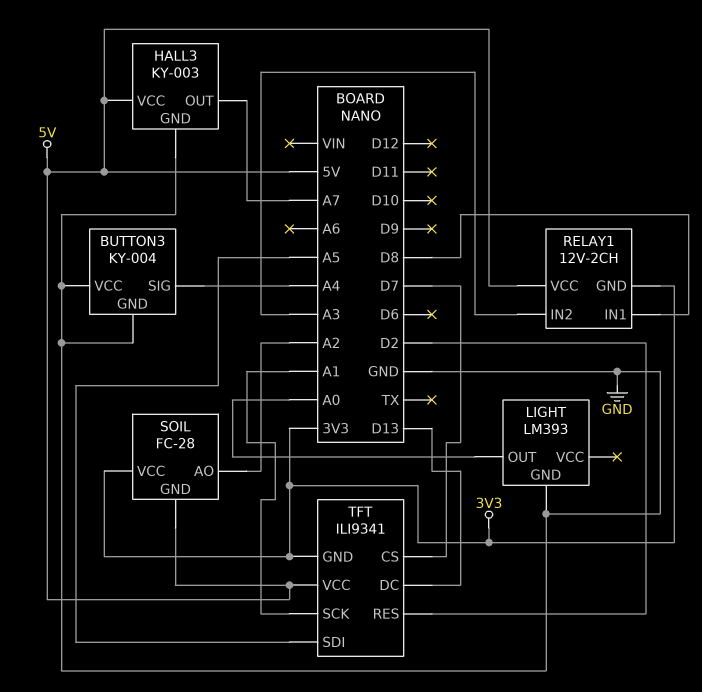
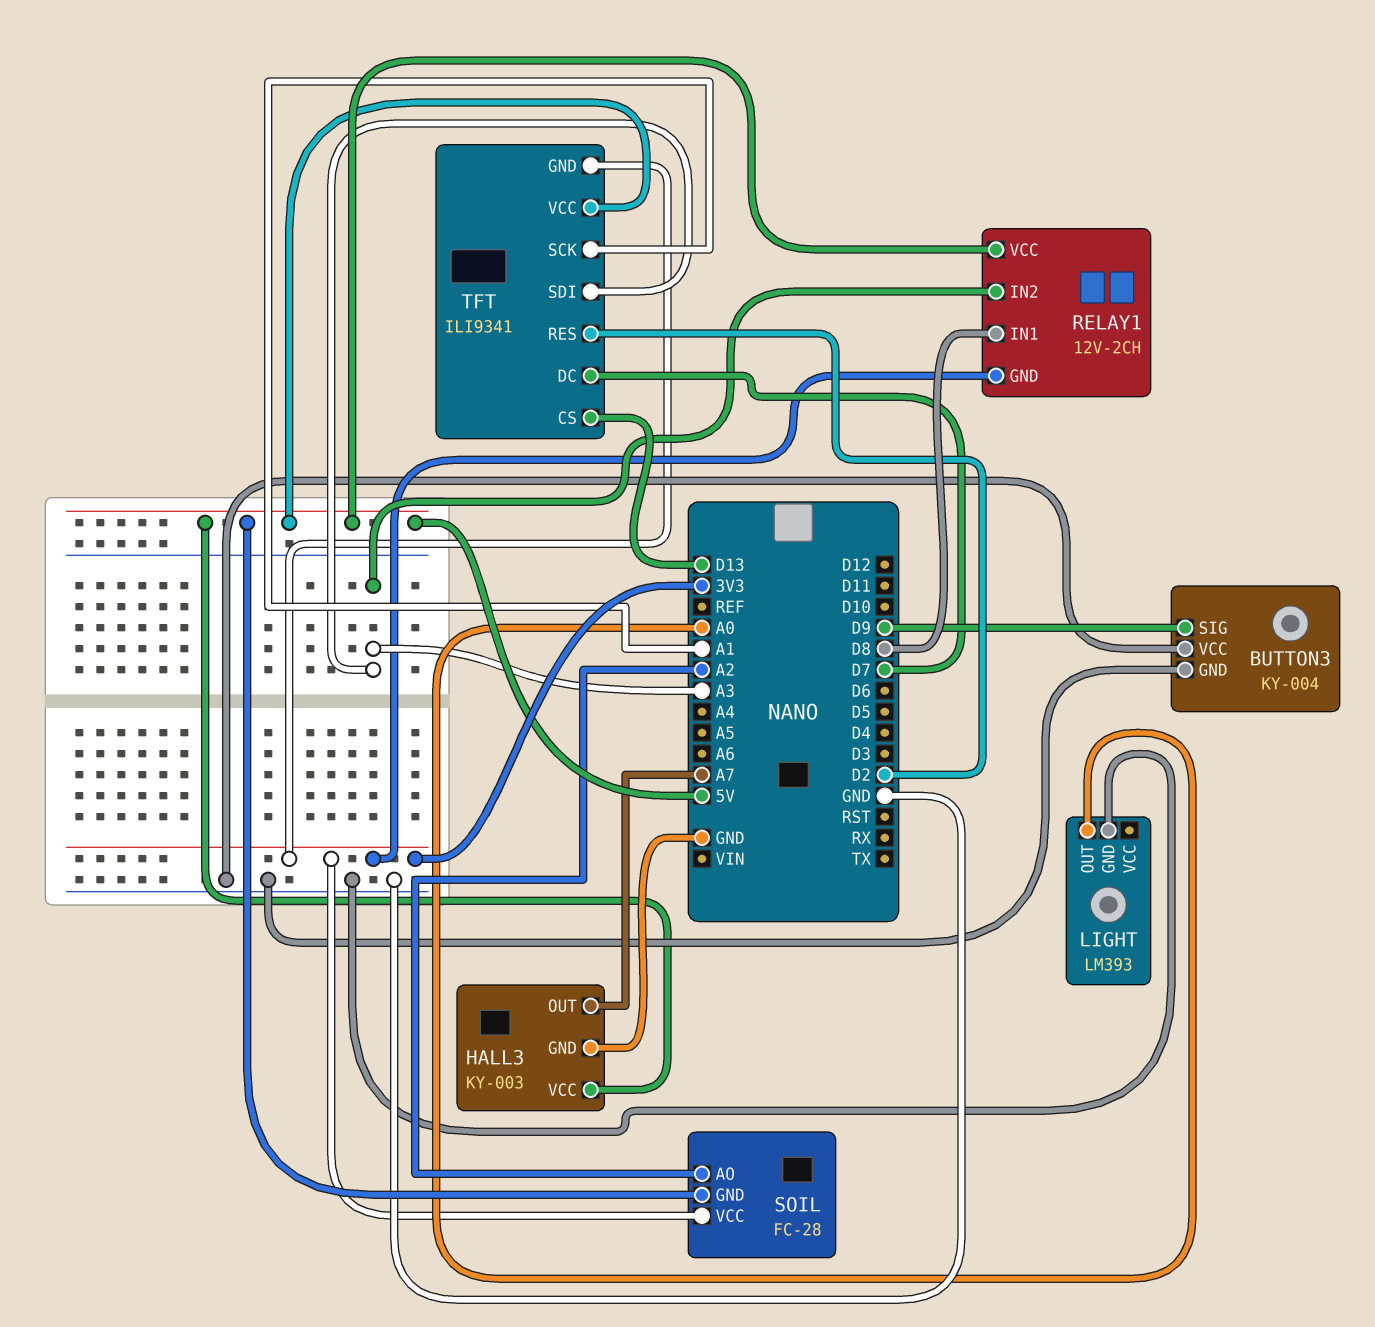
BUTTON3 pin SIG: A4 -> D9
TFT pin CS: D7 -> D13
TFT pin DC: D13 -> D7
TFT pin SDI: A5 -> A3

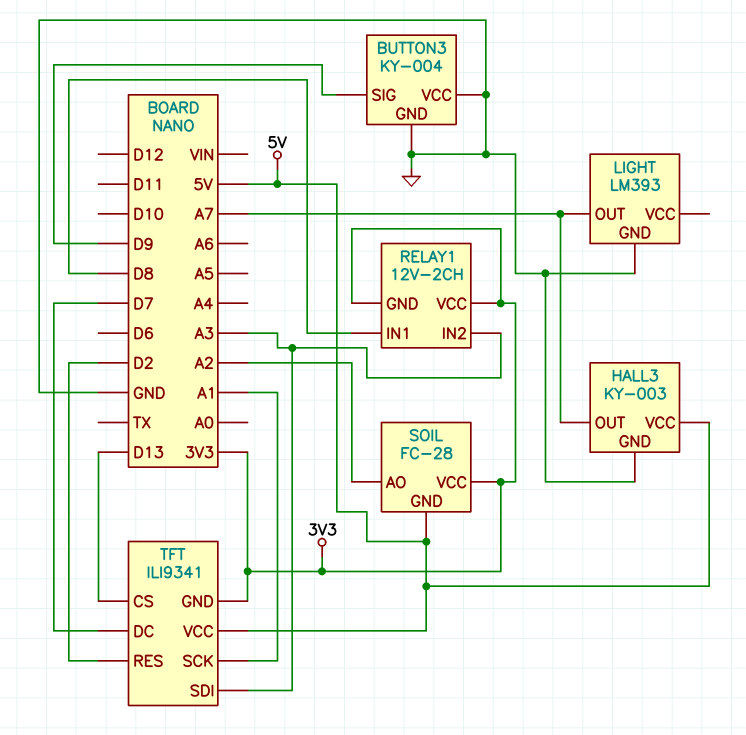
LIGHT pin OUT: A0 -> A7
RELAY1 pin VCC: 5V -> 3V3

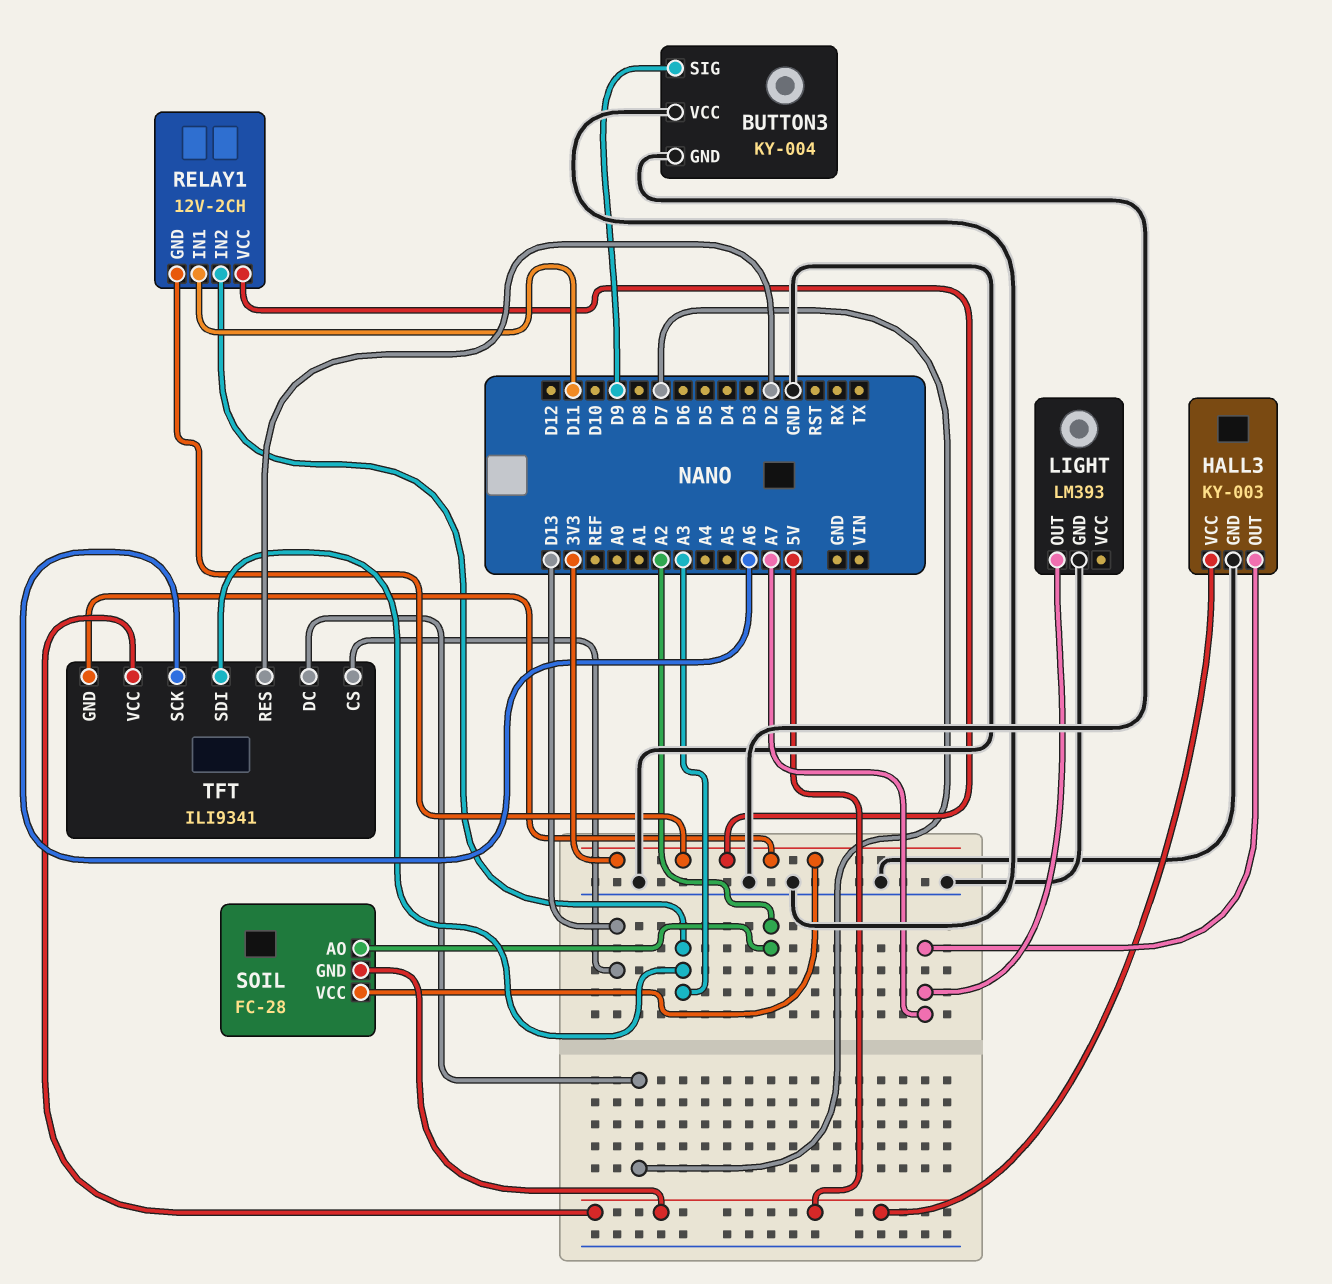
RELAY1 pin IN1: D8 -> D11
TFT pin SCK: A1 -> A6

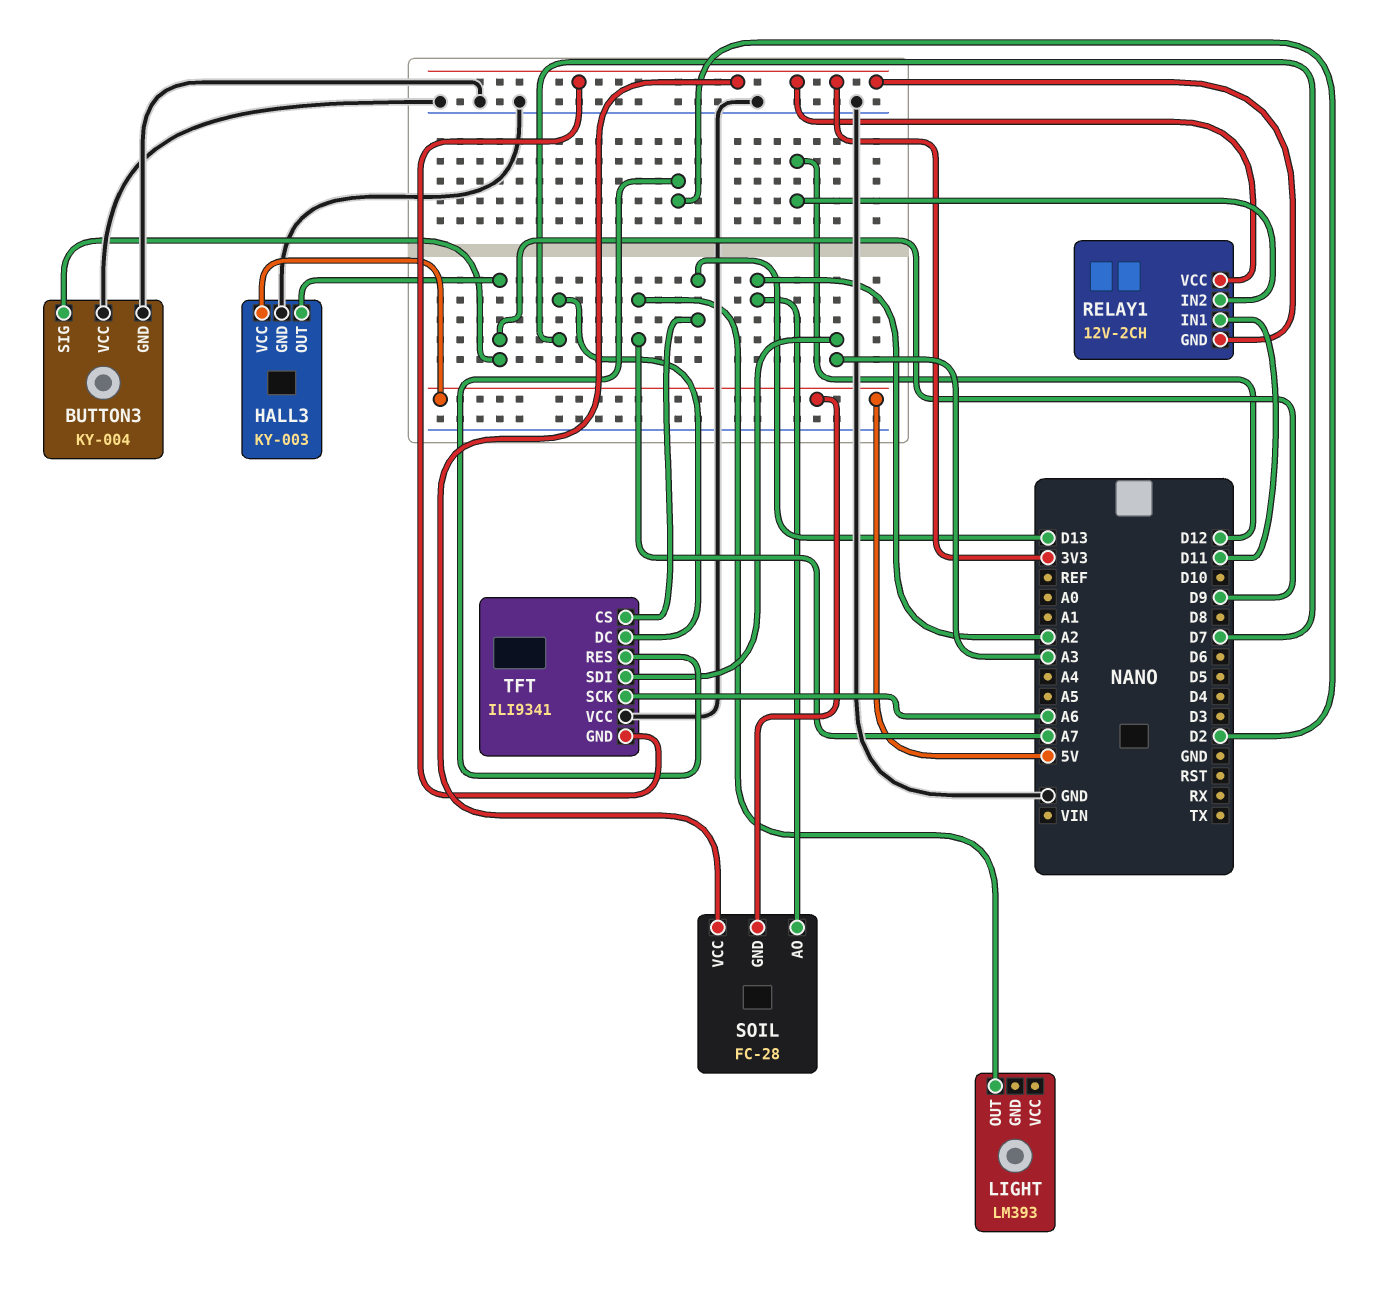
HALL3 pin OUT: A7 -> D9
LIGHT pin GND: GND -> none
RELAY1 pin IN2: A3 -> D12
TFT pin VCC: 5V -> GND

